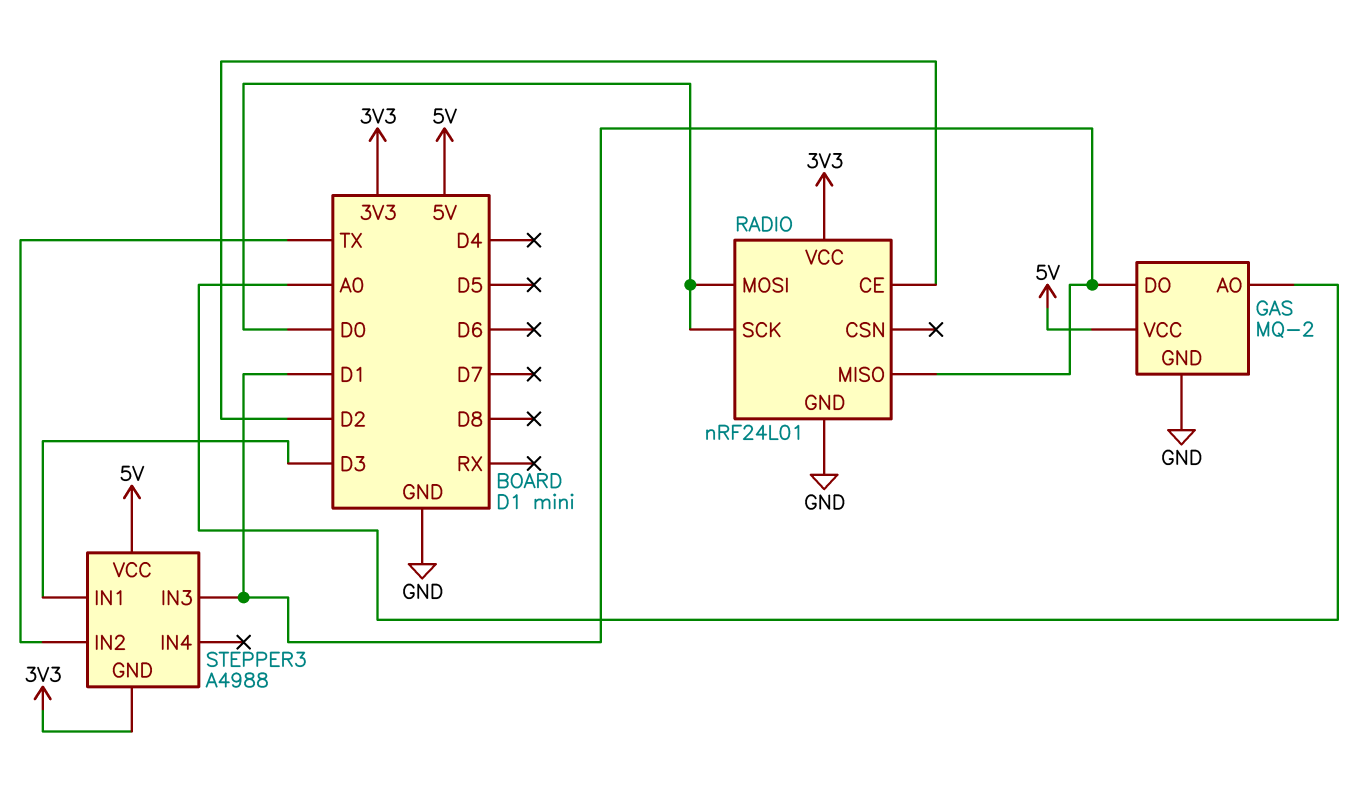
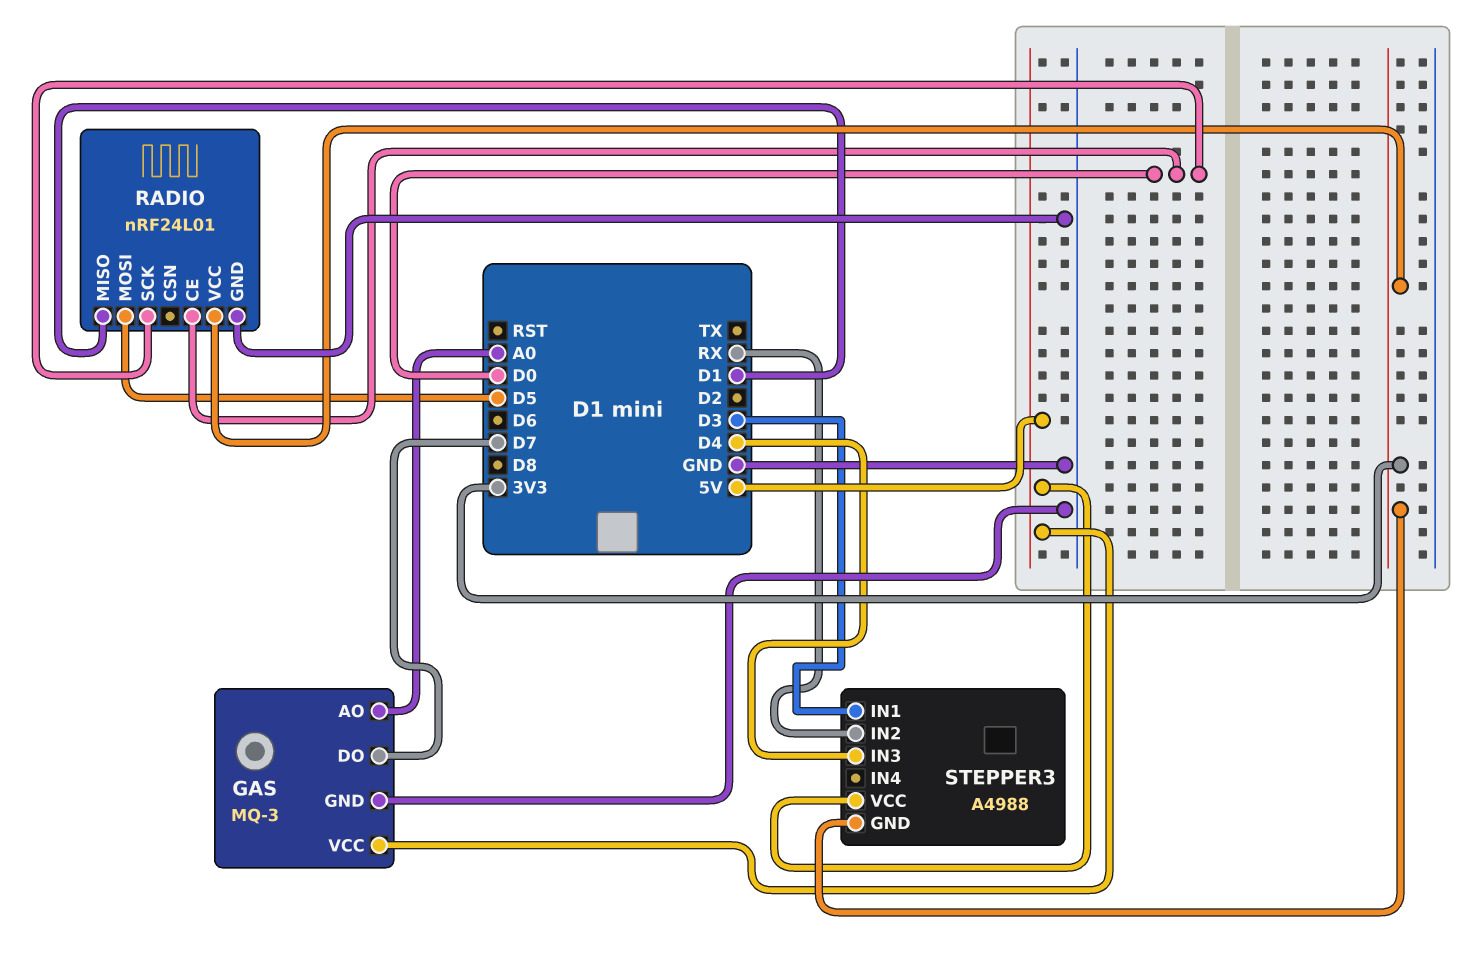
GAS: MQ-2 -> MQ-3
GAS pin DO: D1 -> D7
RADIO pin CE: D2 -> D0
RADIO pin MOSI: D0 -> D5
STEPPER3 pin IN2: TX -> RX
STEPPER3 pin IN3: D1 -> D4

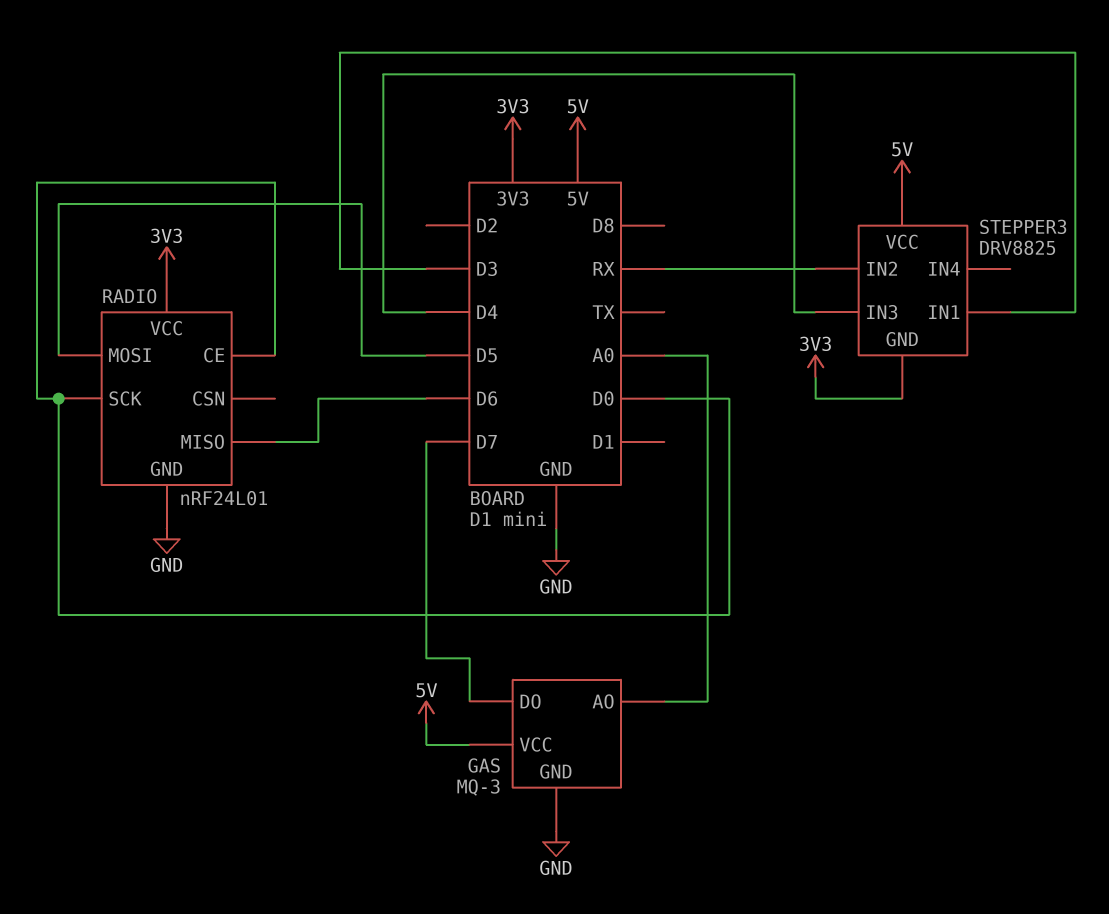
RADIO pin MISO: D1 -> D6
STEPPER3: A4988 -> DRV8825

